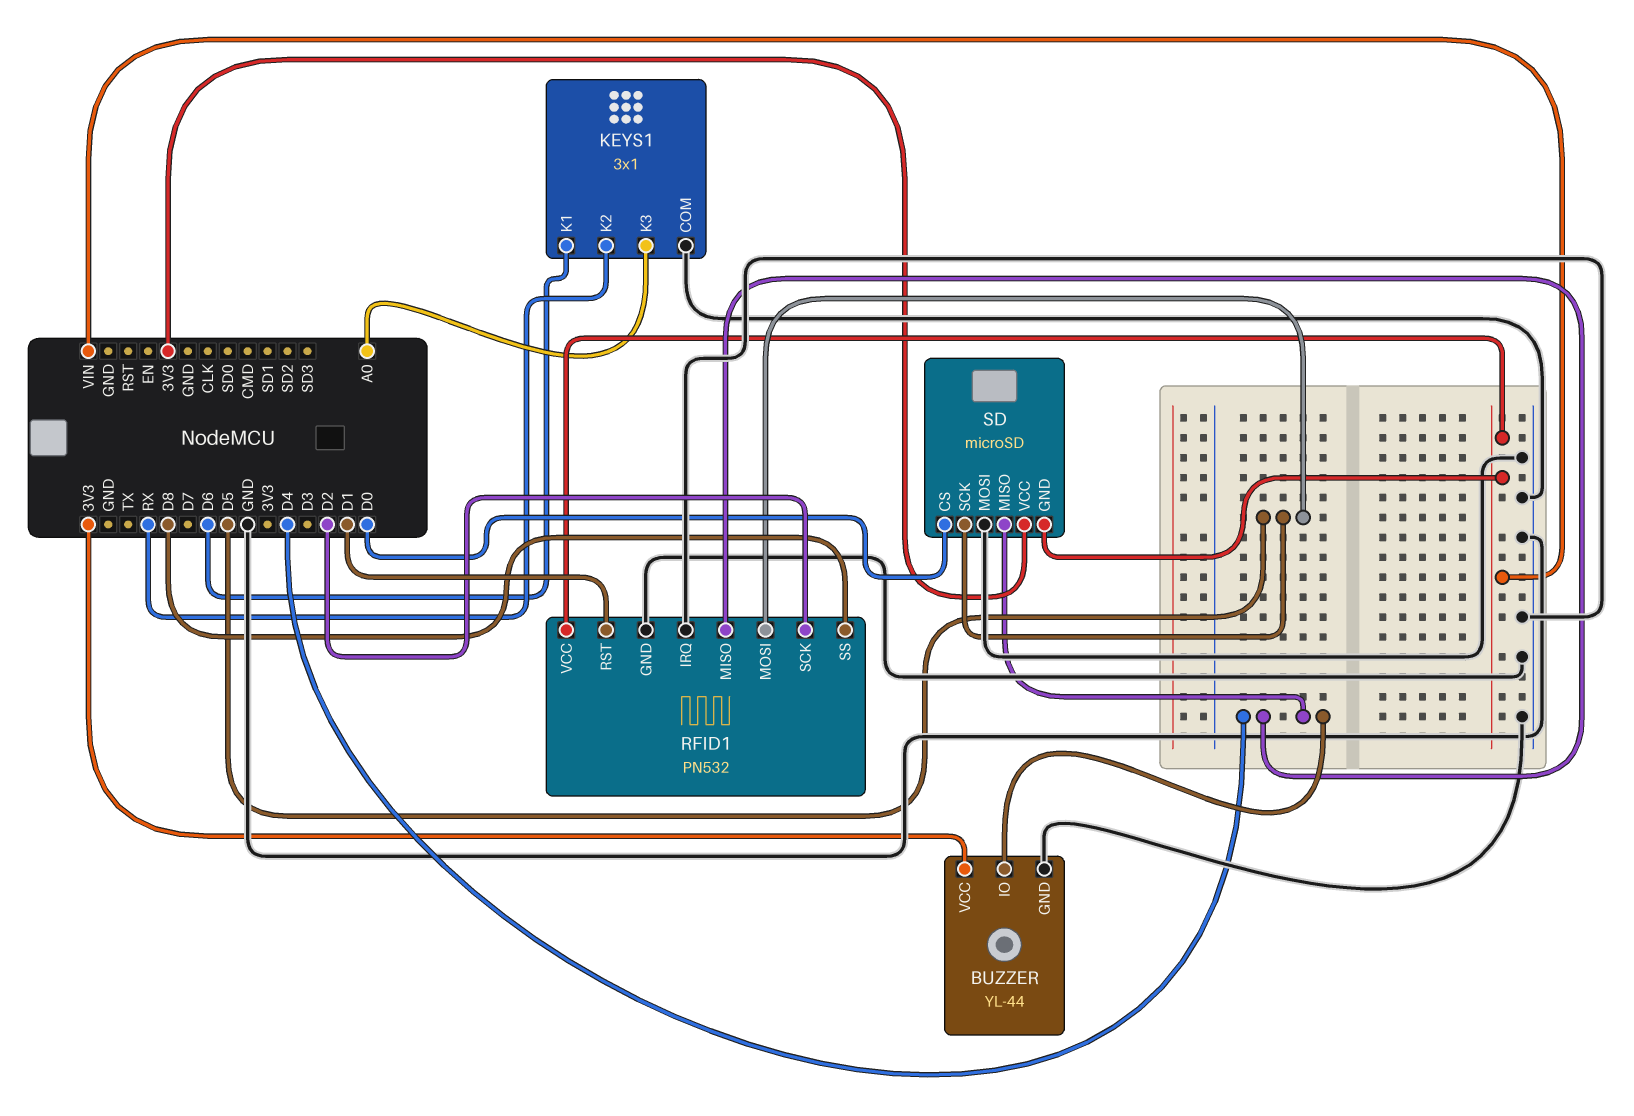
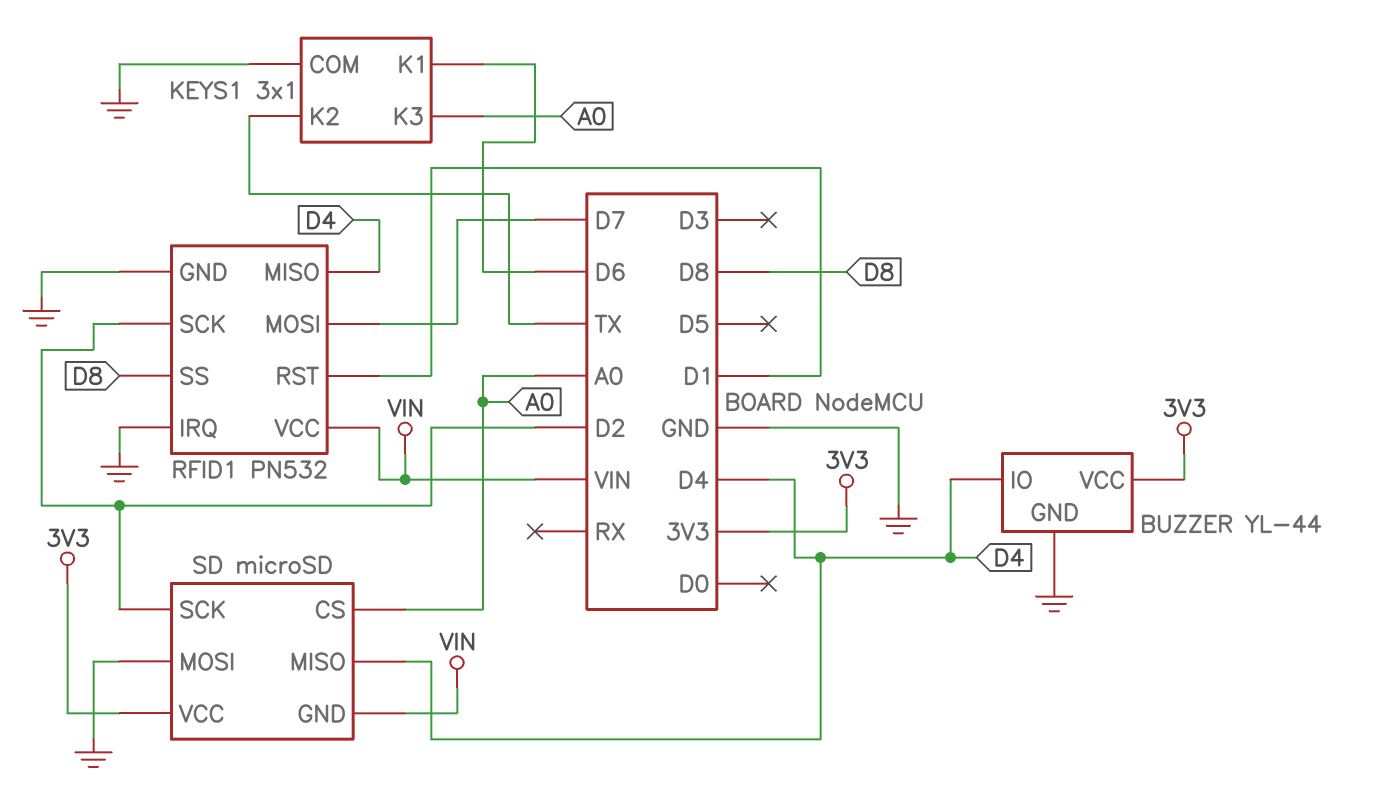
KEYS1 pin K2: RX -> TX
RFID1 pin MOSI: D5 -> D7
SD pin CS: D0 -> A0
SD pin SCK: D5 -> D2

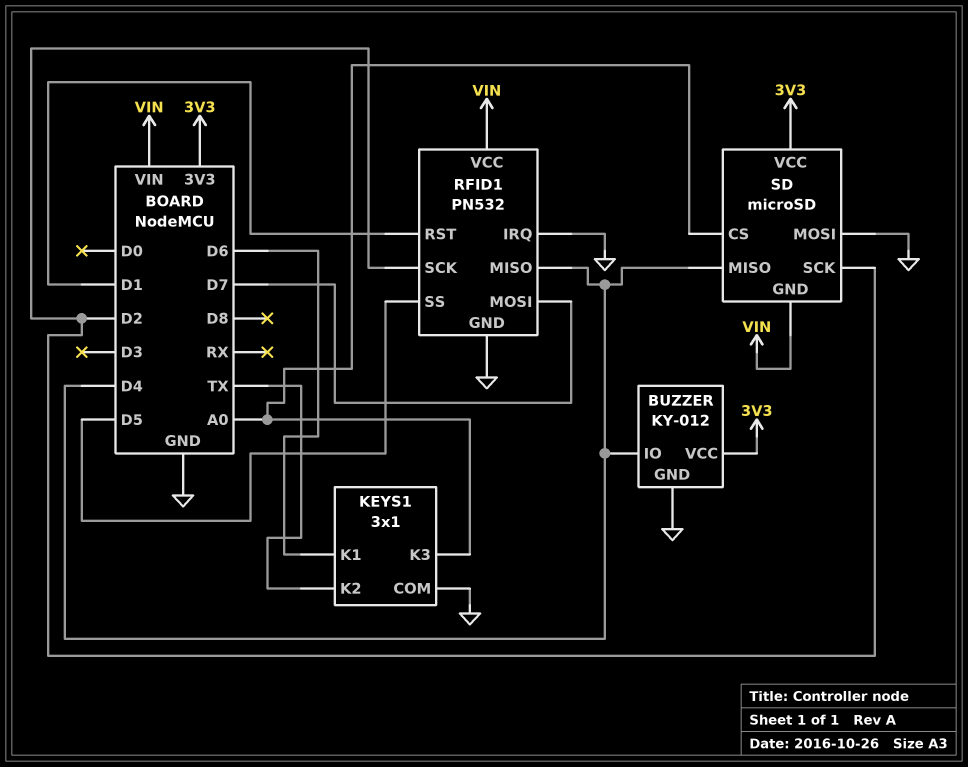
BUZZER: YL-44 -> KY-012
RFID1 pin SS: D8 -> D5

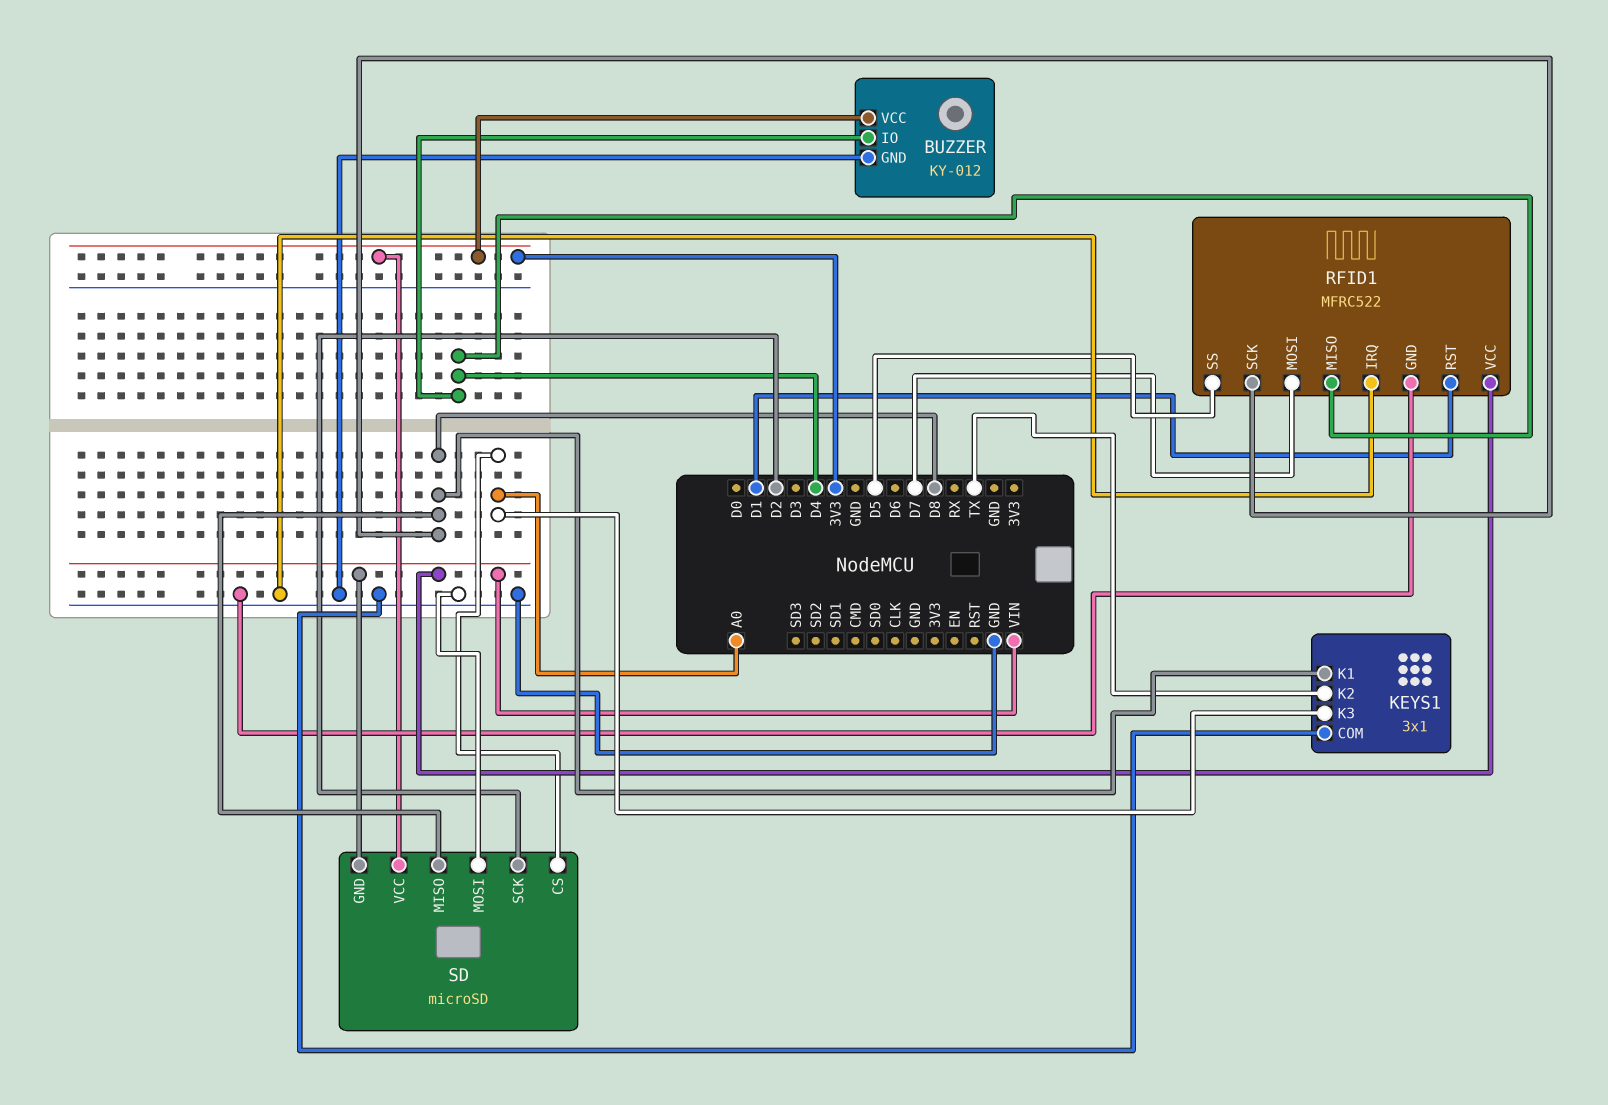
KEYS1 pin K1: D6 -> D8
RFID1: PN532 -> MFRC522
RFID1 pin SCK: D2 -> D8
SD pin MISO: D4 -> D8

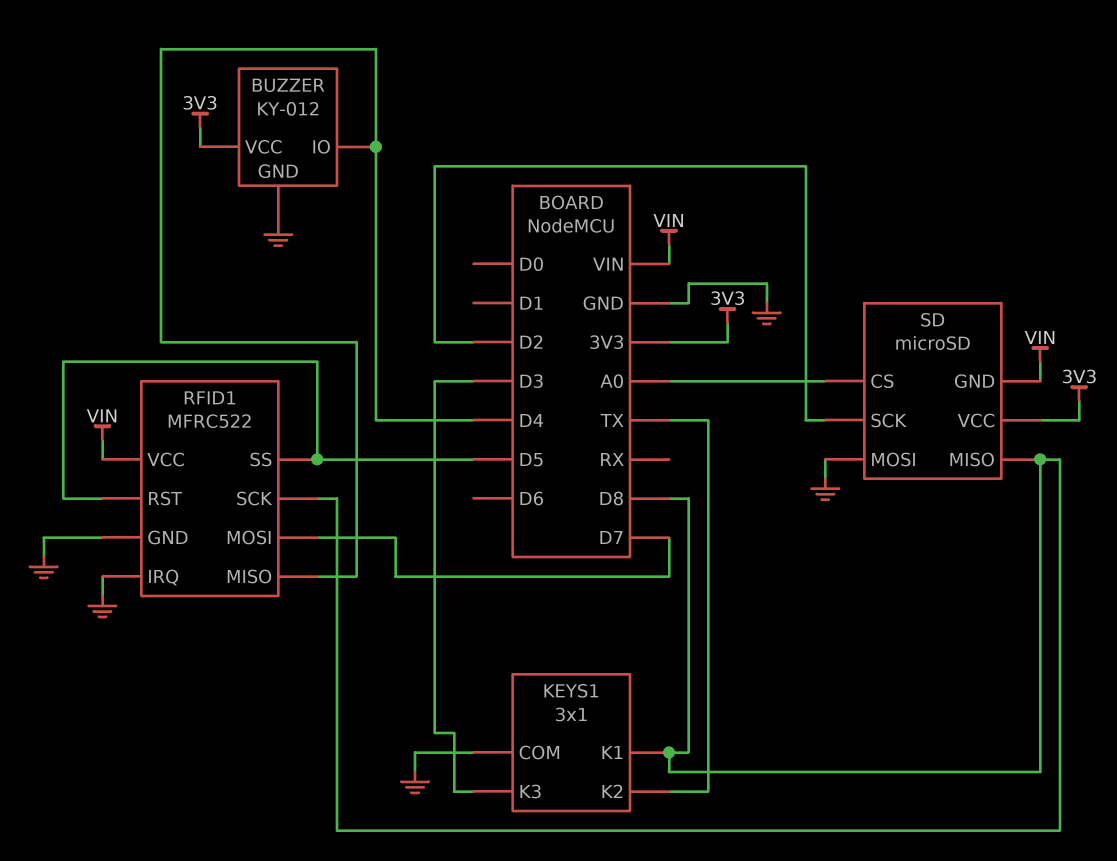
KEYS1 pin K3: A0 -> D3
RFID1 pin RST: D1 -> D5

